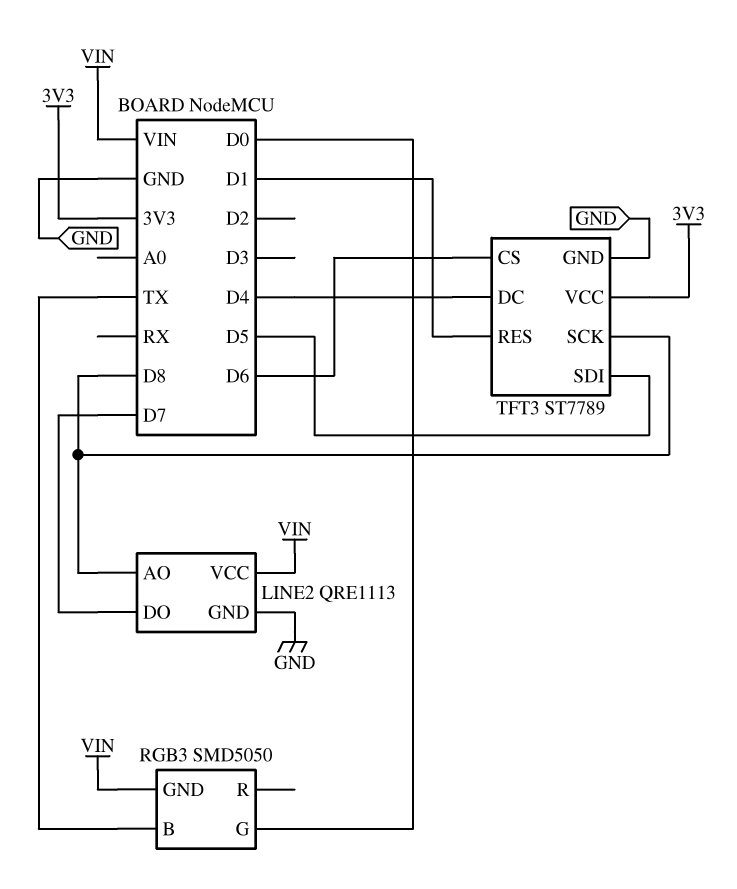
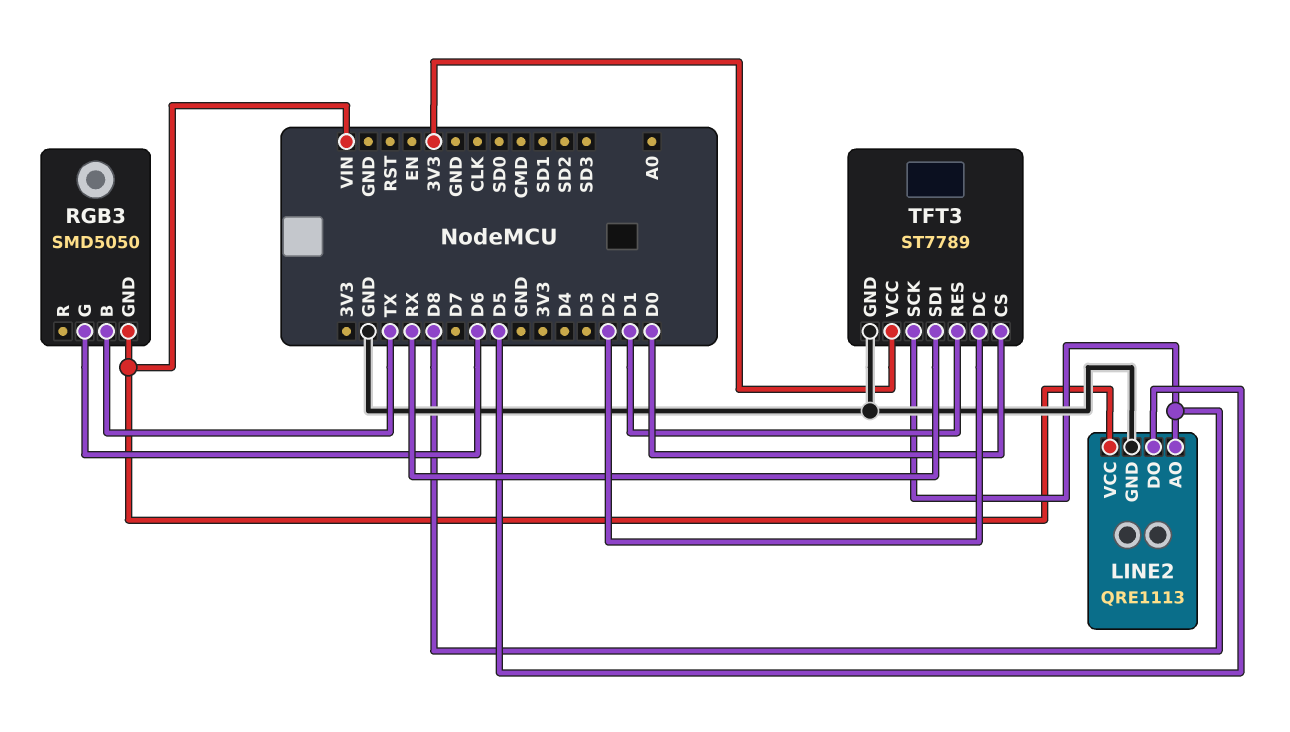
LINE2 pin DO: D7 -> D5
RGB3 pin G: D0 -> D6
TFT3 pin CS: D6 -> D0
TFT3 pin DC: D4 -> D2
TFT3 pin SDI: D5 -> RX

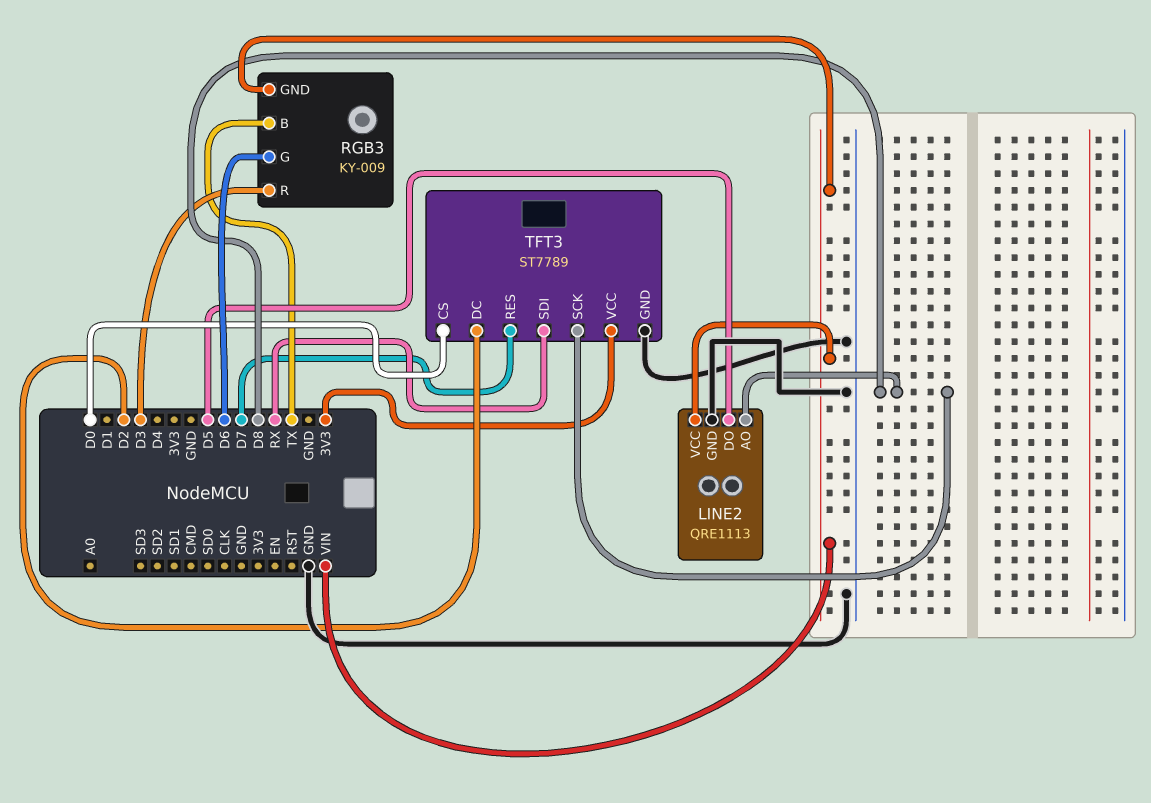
RGB3: SMD5050 -> KY-009
RGB3 pin R: none -> D3
TFT3 pin RES: D1 -> D7

